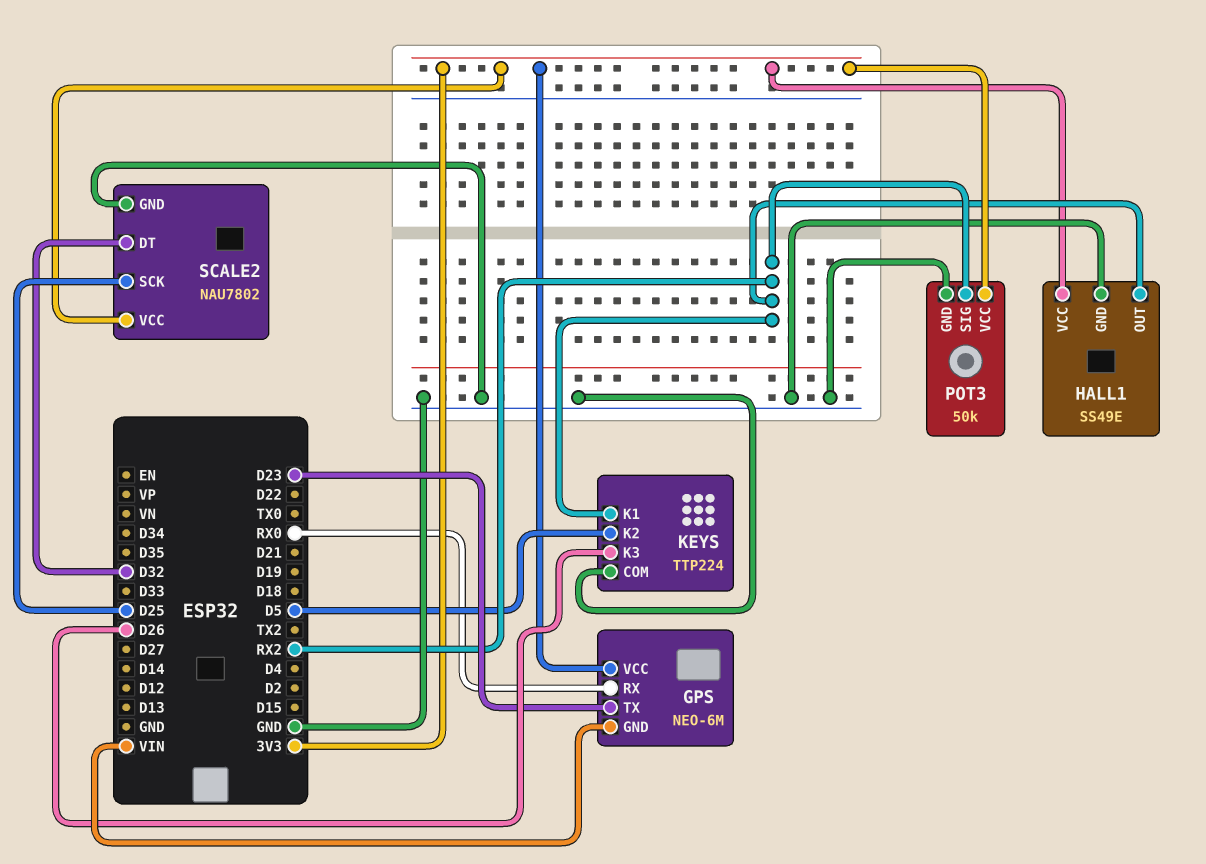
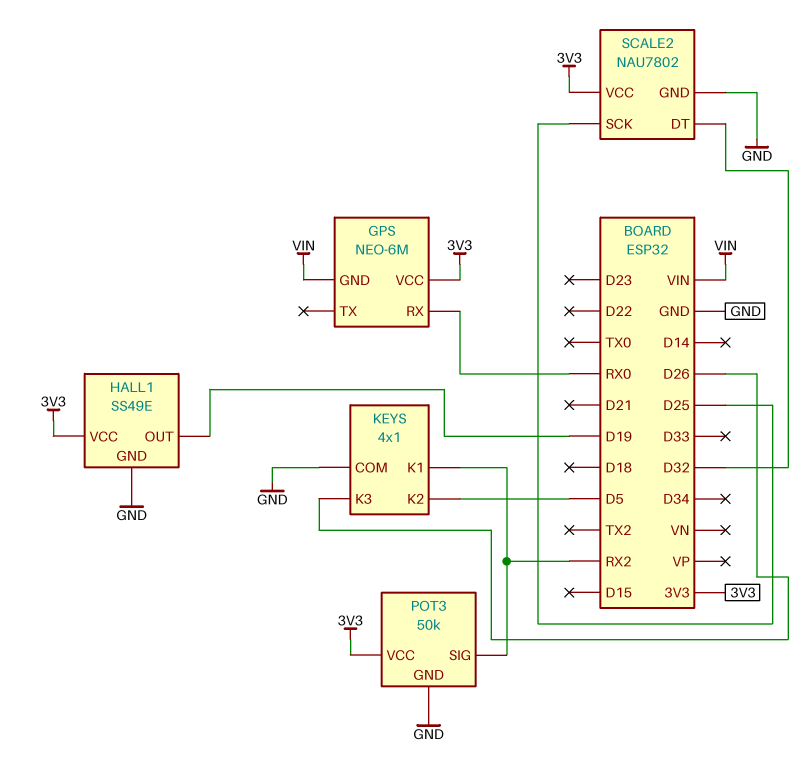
GPS pin TX: D23 -> none
HALL1 pin OUT: RX2 -> D19
KEYS: TTP224 -> 4x1

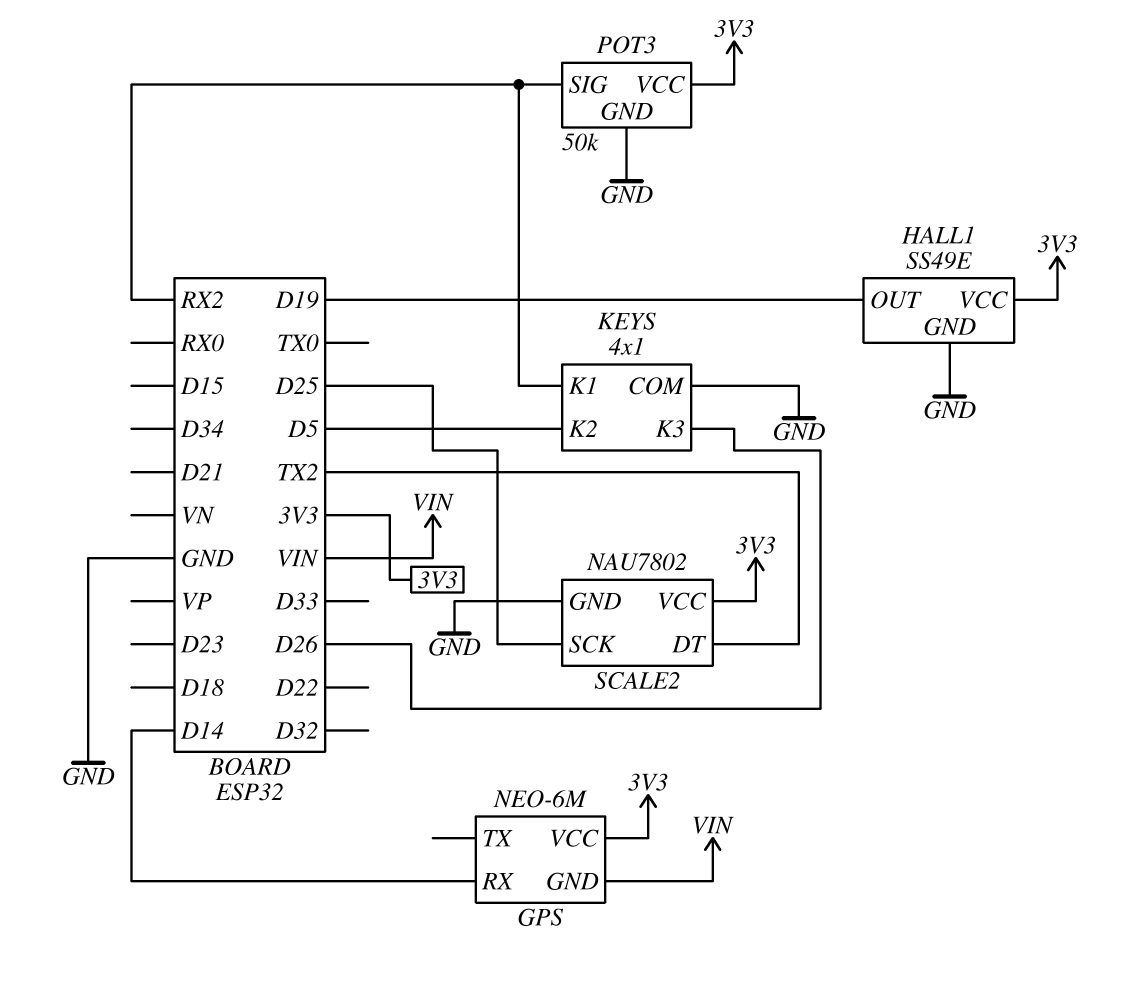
GPS pin RX: RX0 -> D14
SCALE2 pin DT: D32 -> TX2

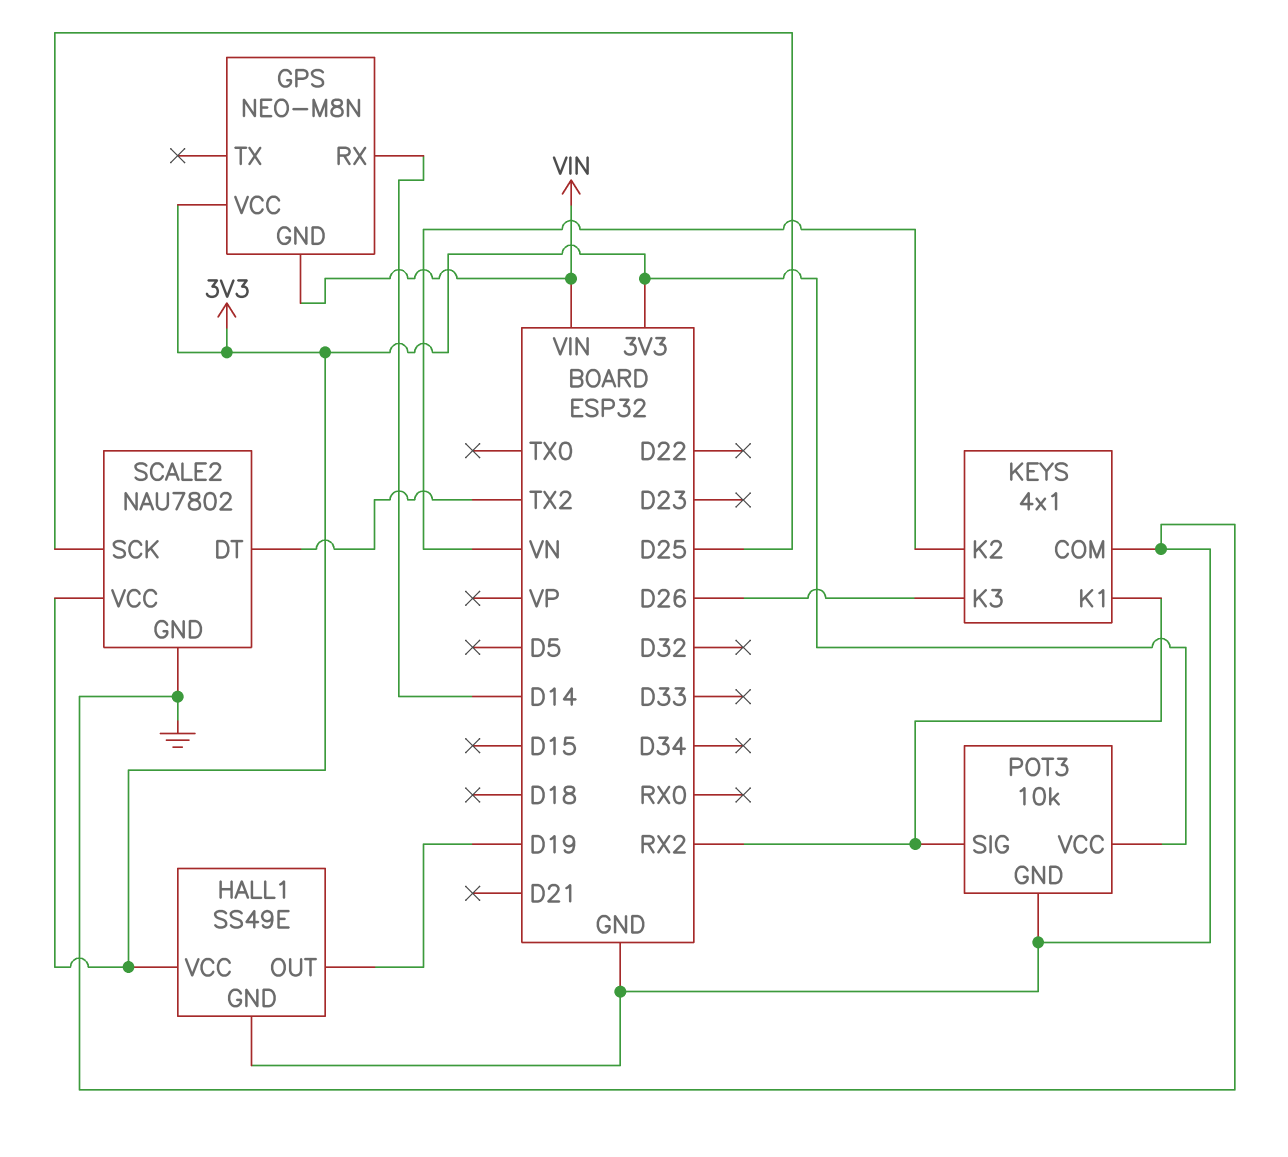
GPS: NEO-6M -> NEO-M8N
KEYS pin K2: D5 -> VN
POT3: 50k -> 10k

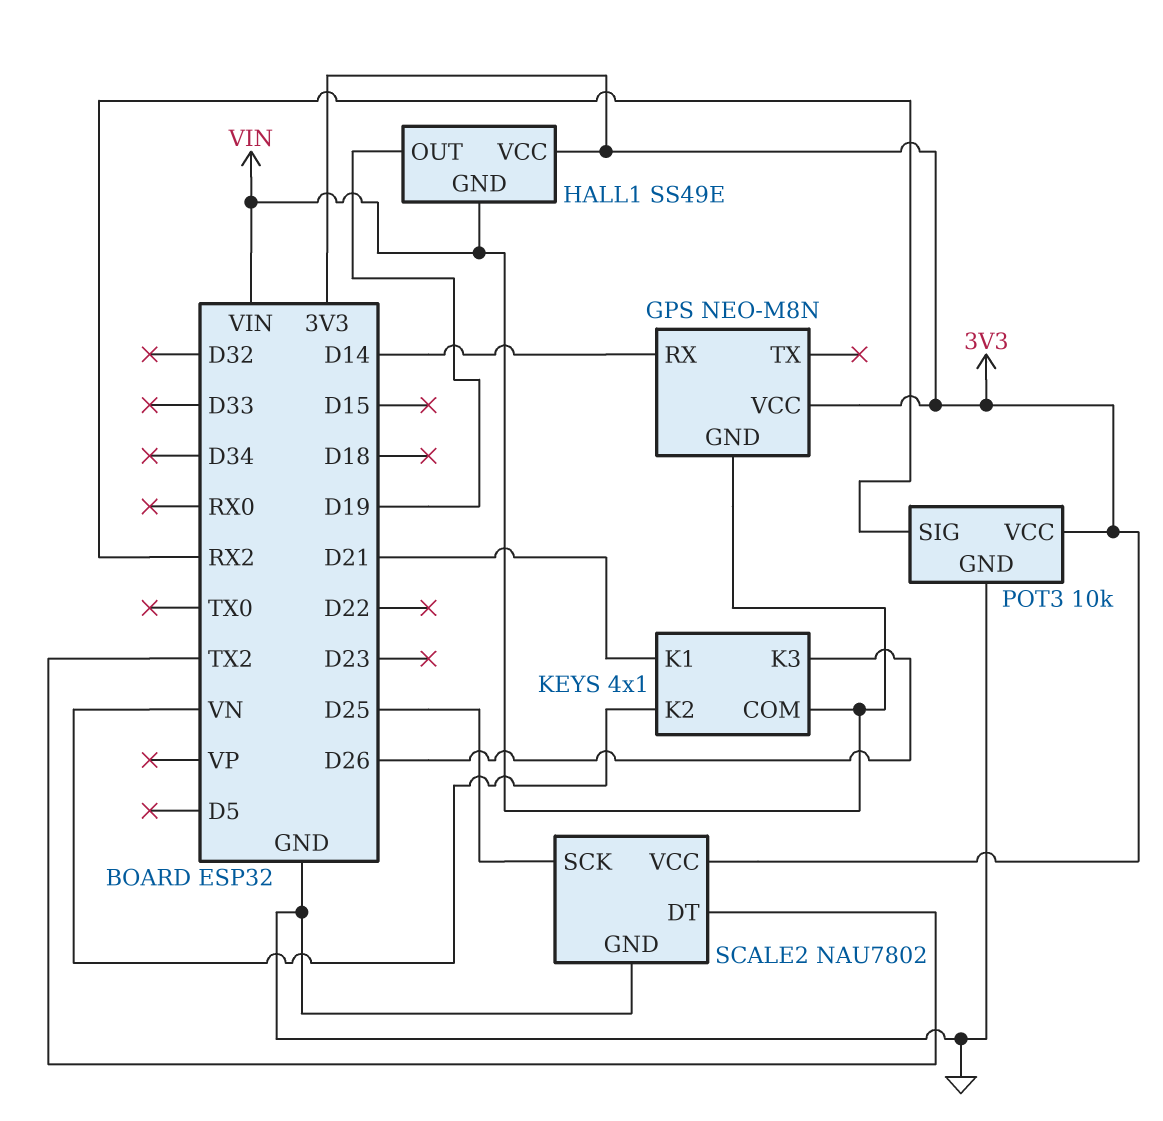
HALL1 pin GND: GND -> VIN
KEYS pin COM: GND -> VIN
KEYS pin K1: RX2 -> D21

